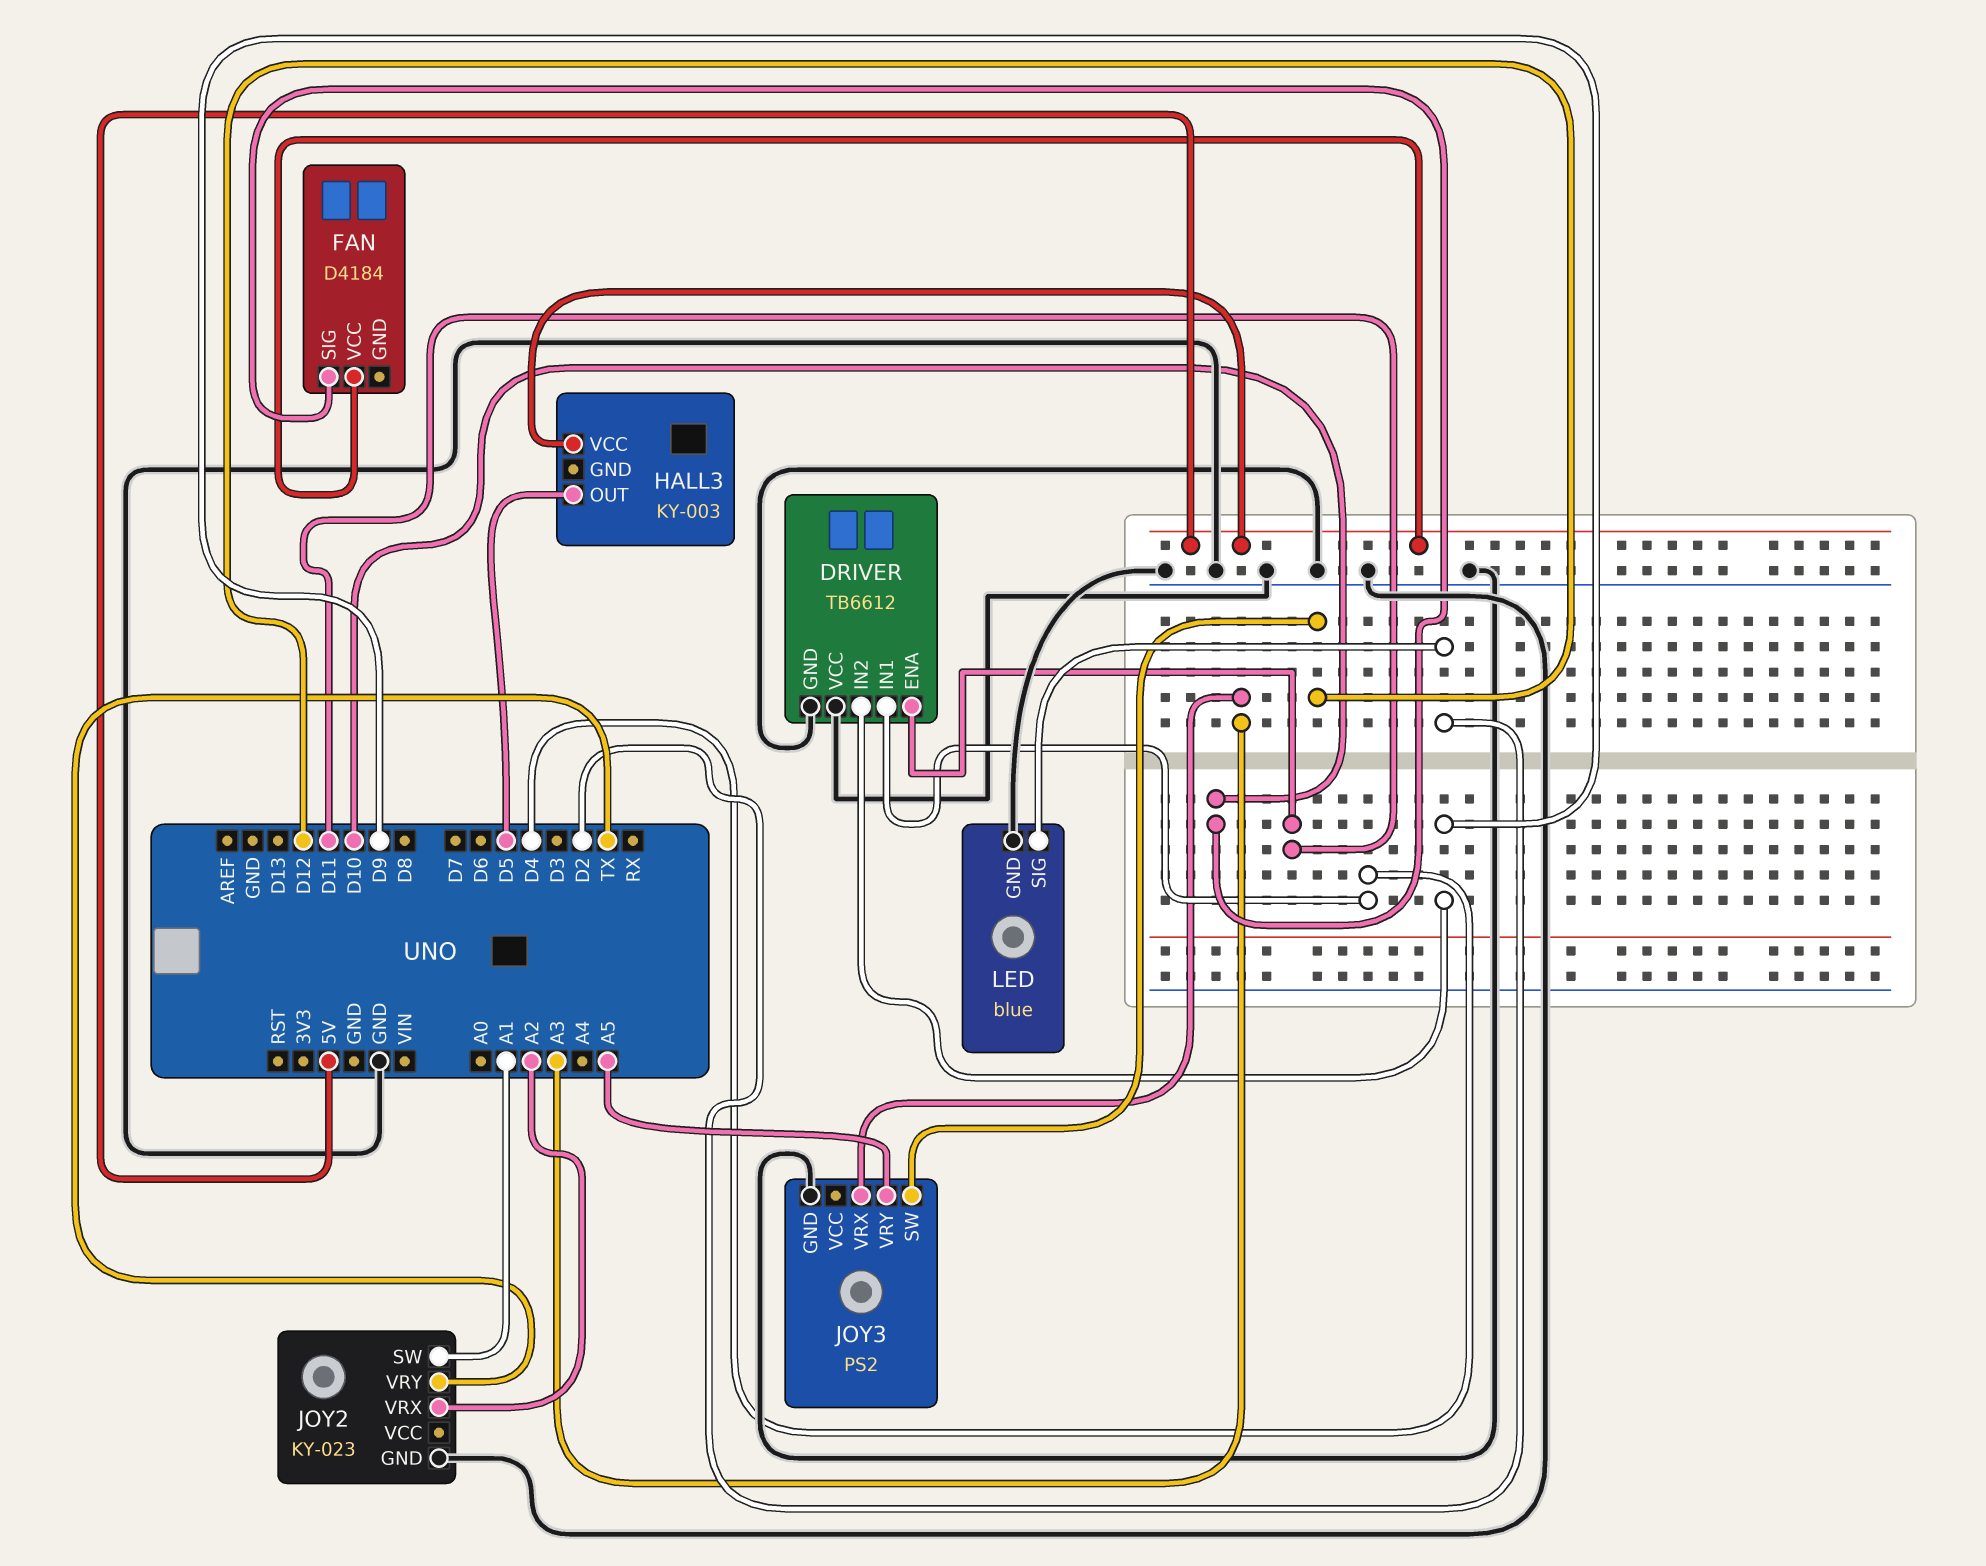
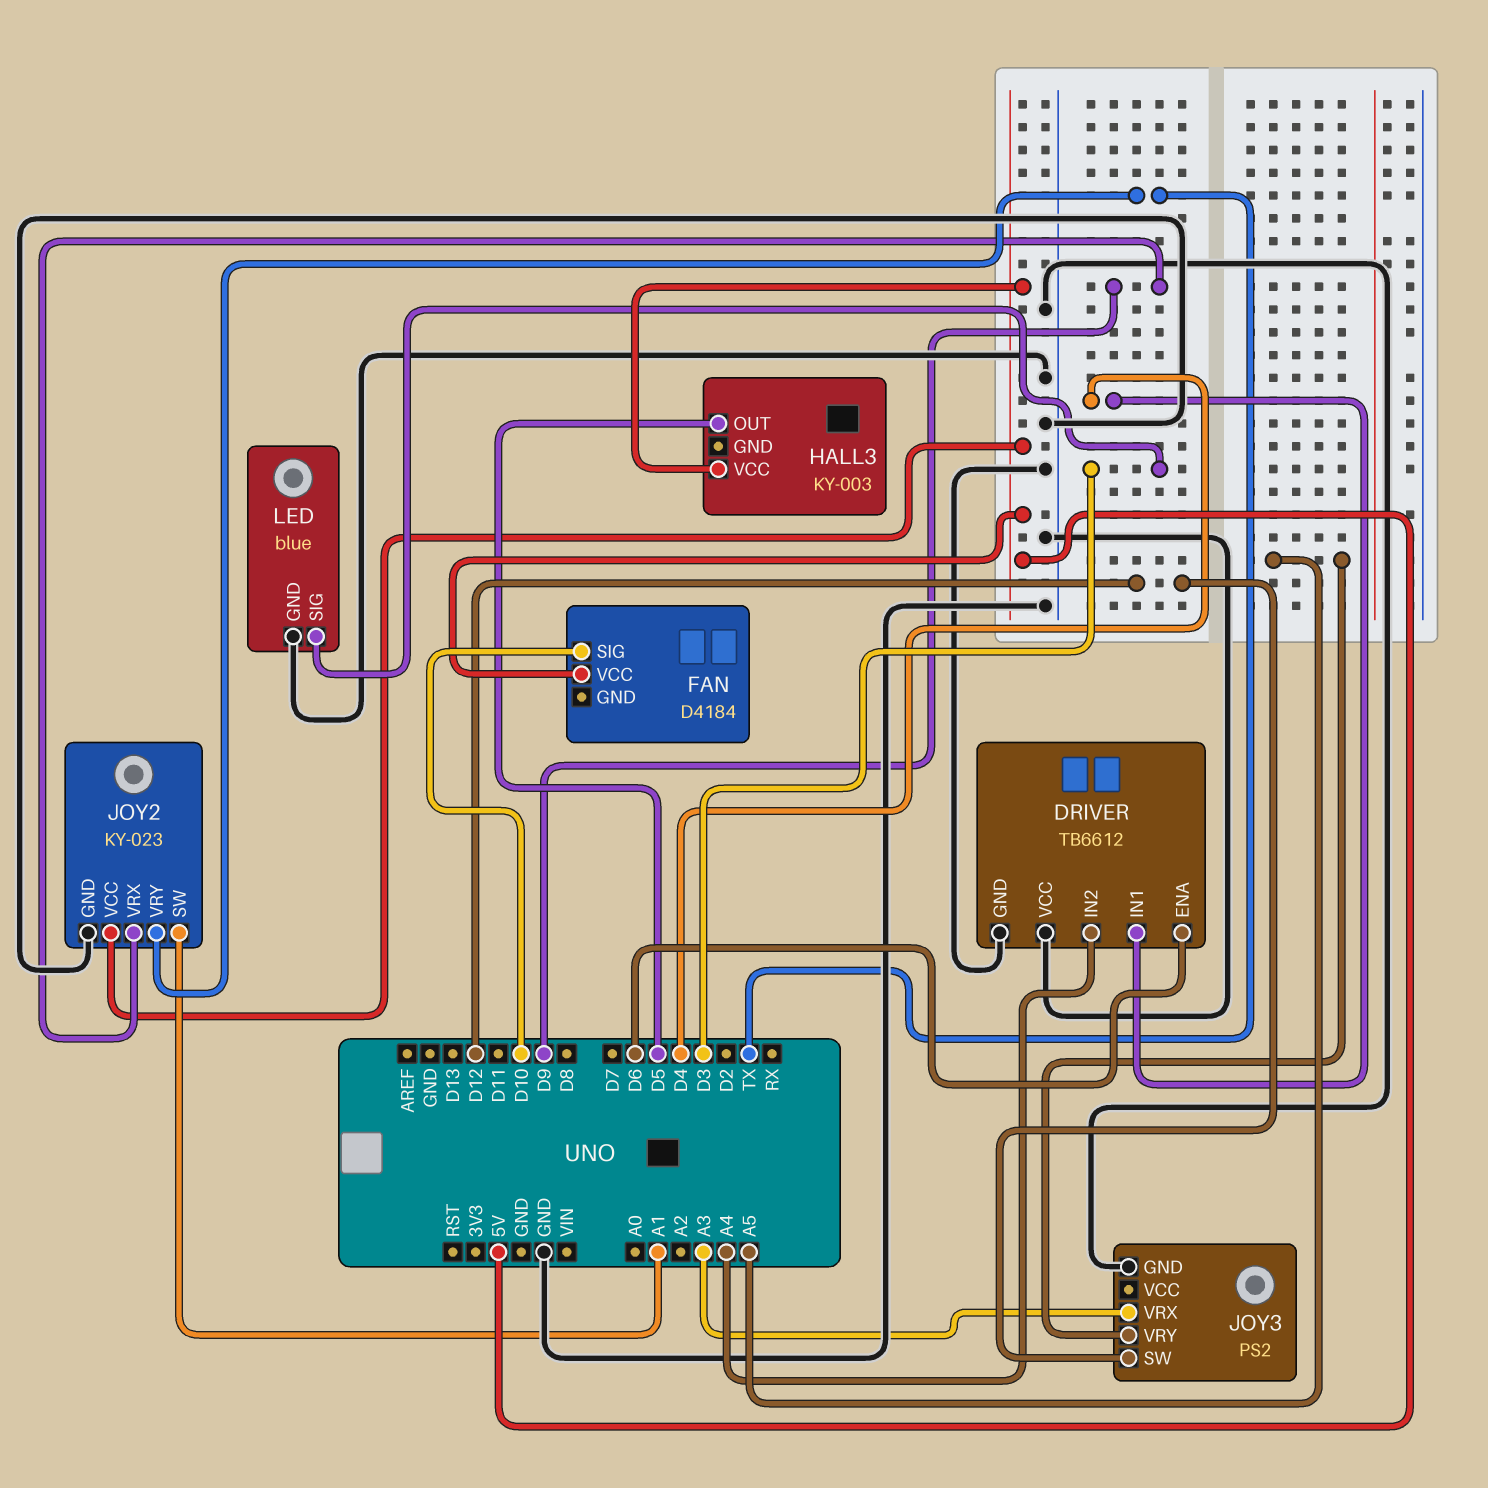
DRIVER pin ENA: D11 -> D6
DRIVER pin IN2: D9 -> A4
JOY2 pin VCC: none -> 5V
JOY2 pin VRX: A2 -> D9
LED pin SIG: D2 -> D3

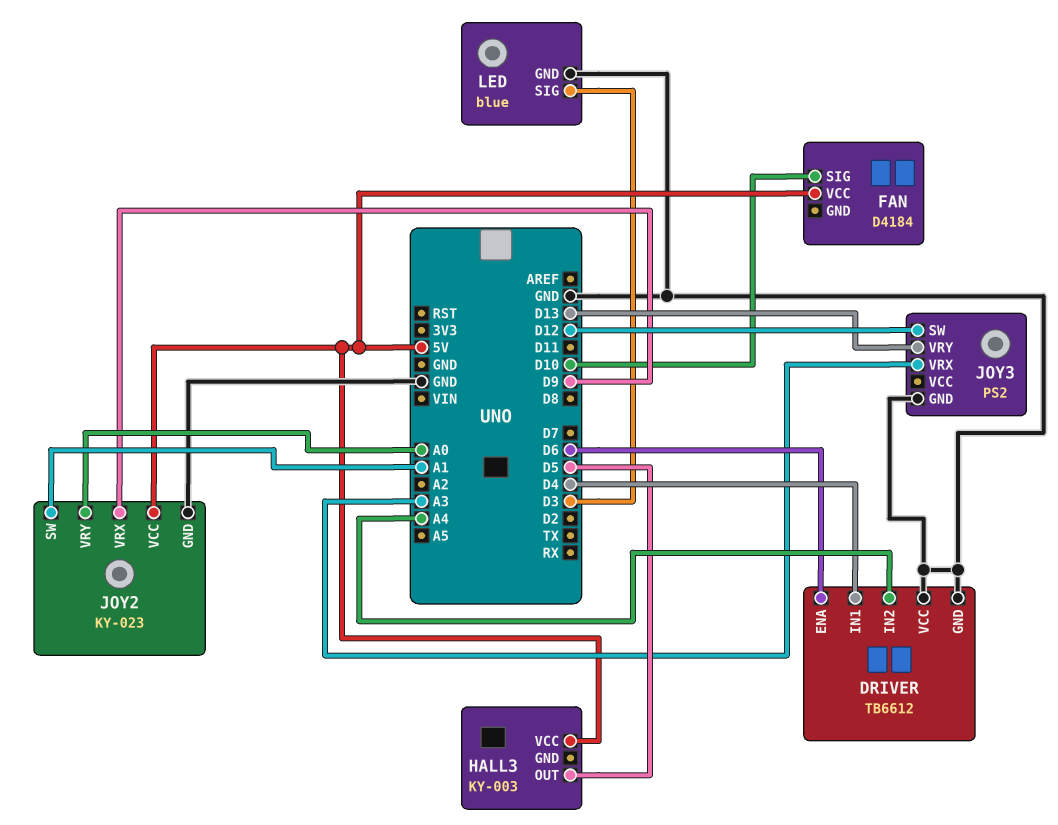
JOY2 pin VRY: TX -> A0
JOY3 pin VRY: A5 -> D13

